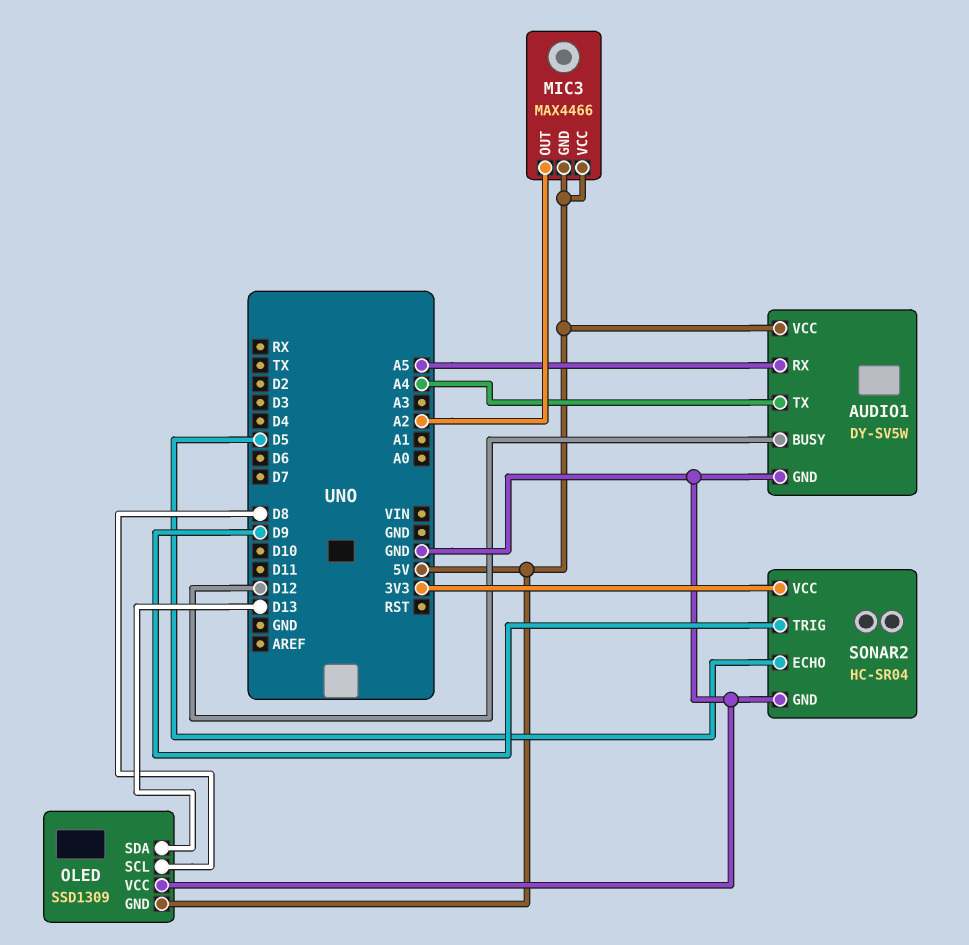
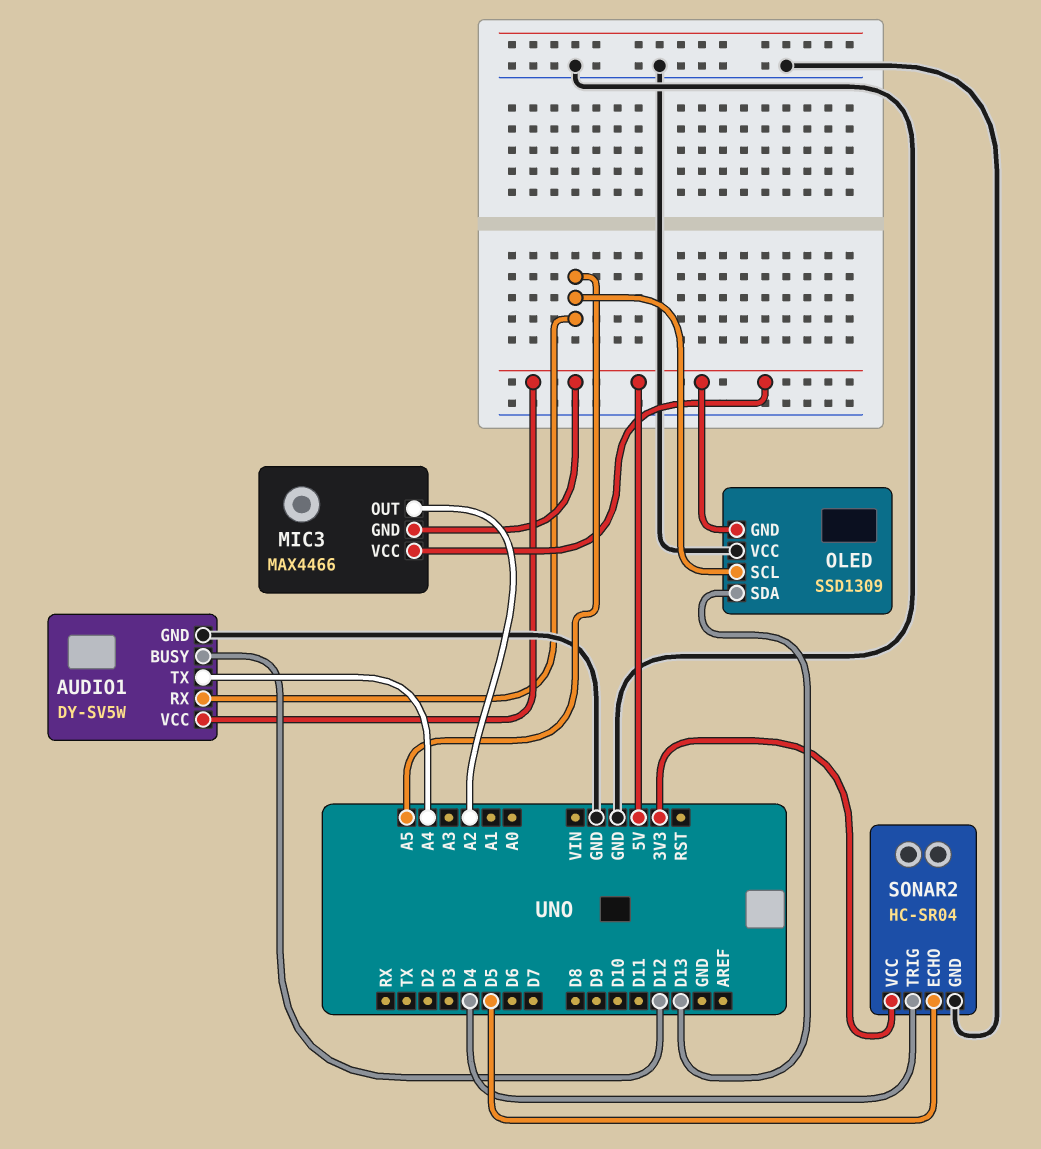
OLED pin SCL: D8 -> A5
SONAR2 pin TRIG: D9 -> D4

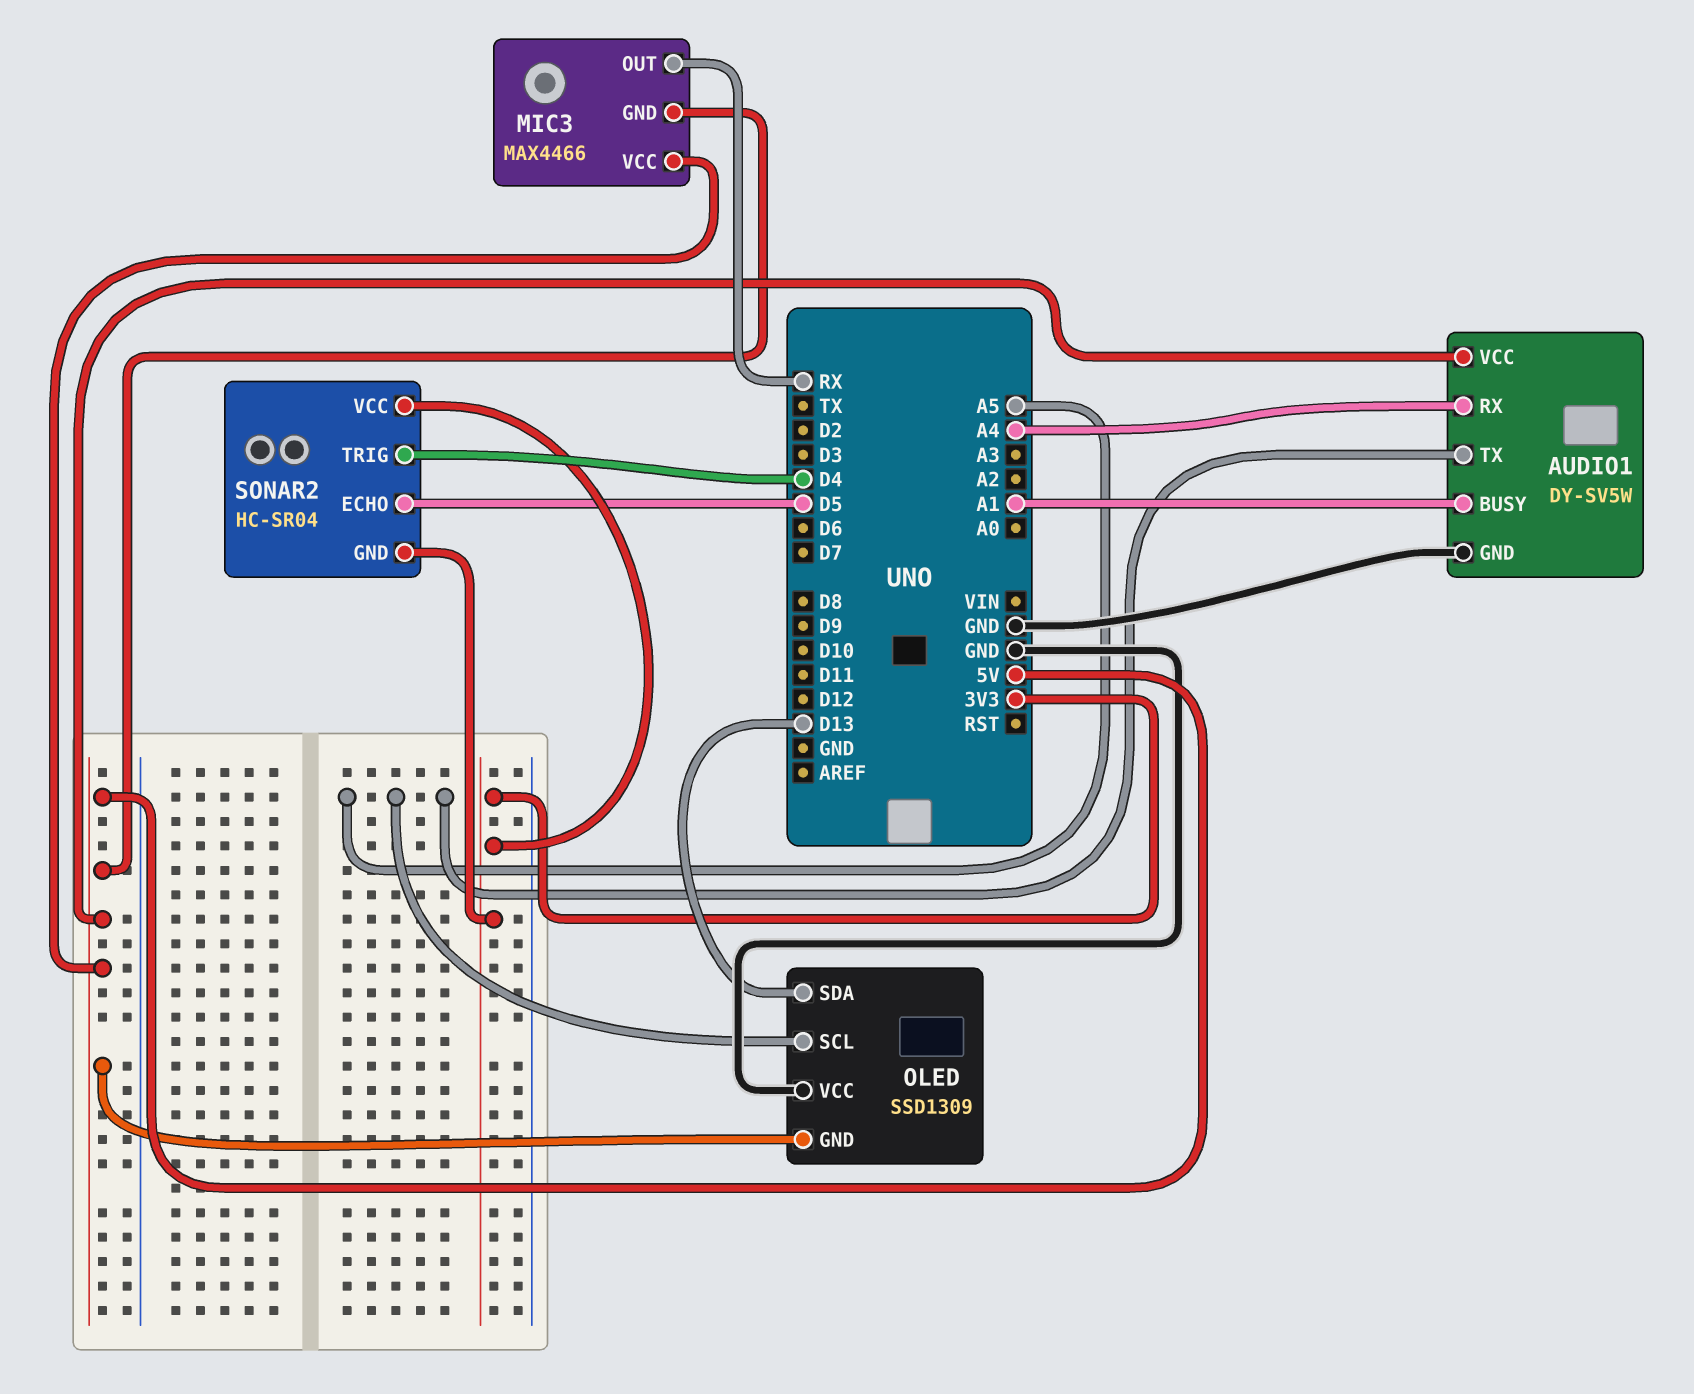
AUDIO1 pin BUSY: D12 -> A1
AUDIO1 pin RX: A5 -> A4
AUDIO1 pin TX: A4 -> A5
MIC3 pin OUT: A2 -> RX
SONAR2 pin GND: GND -> 3V3

